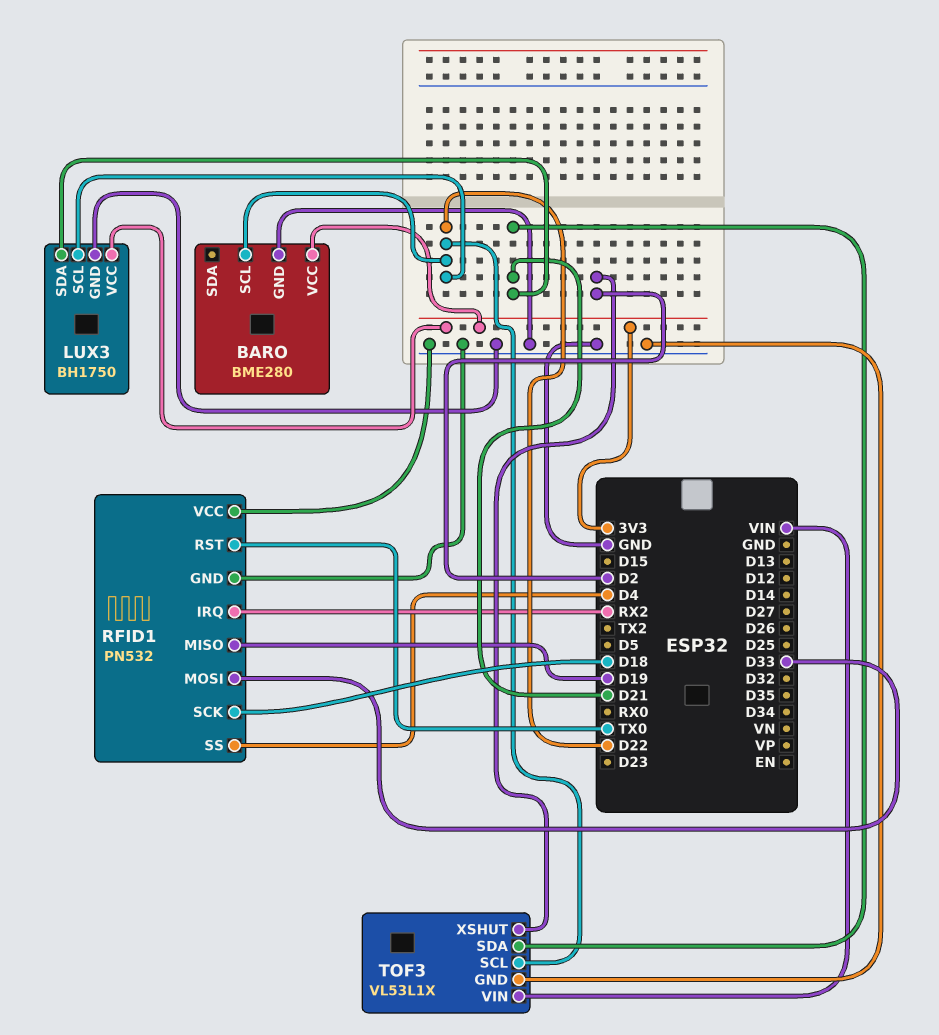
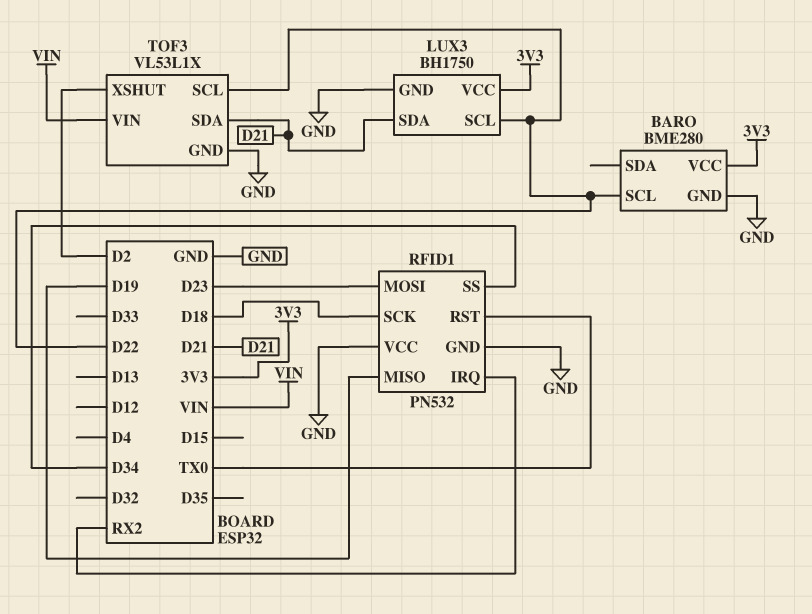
RFID1 pin MOSI: D33 -> D23
RFID1 pin SS: D4 -> D34

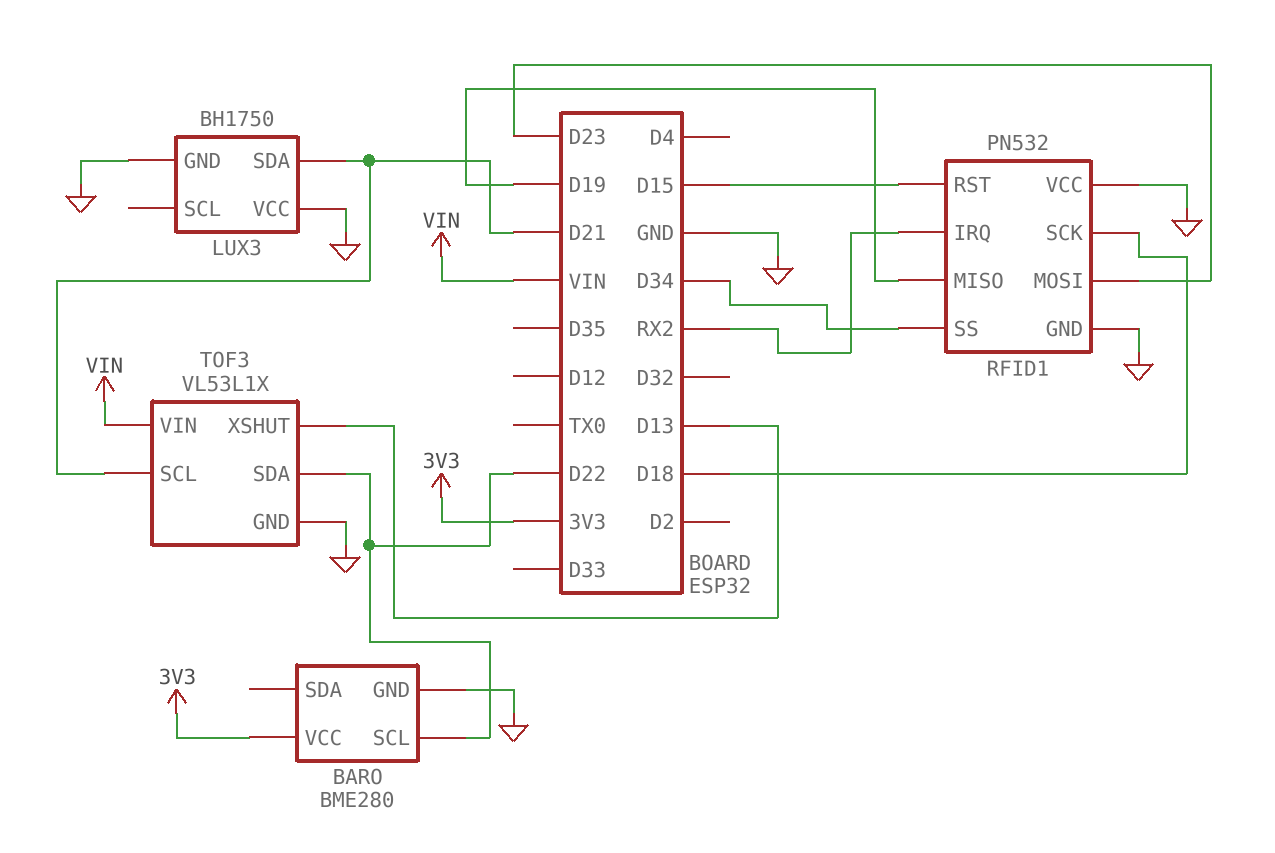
LUX3 pin SCL: D22 -> none
LUX3 pin VCC: 3V3 -> GND
RFID1 pin RST: TX0 -> D15
TOF3 pin SCL: D22 -> D21
TOF3 pin SDA: D21 -> D22
TOF3 pin XSHUT: D2 -> D13

